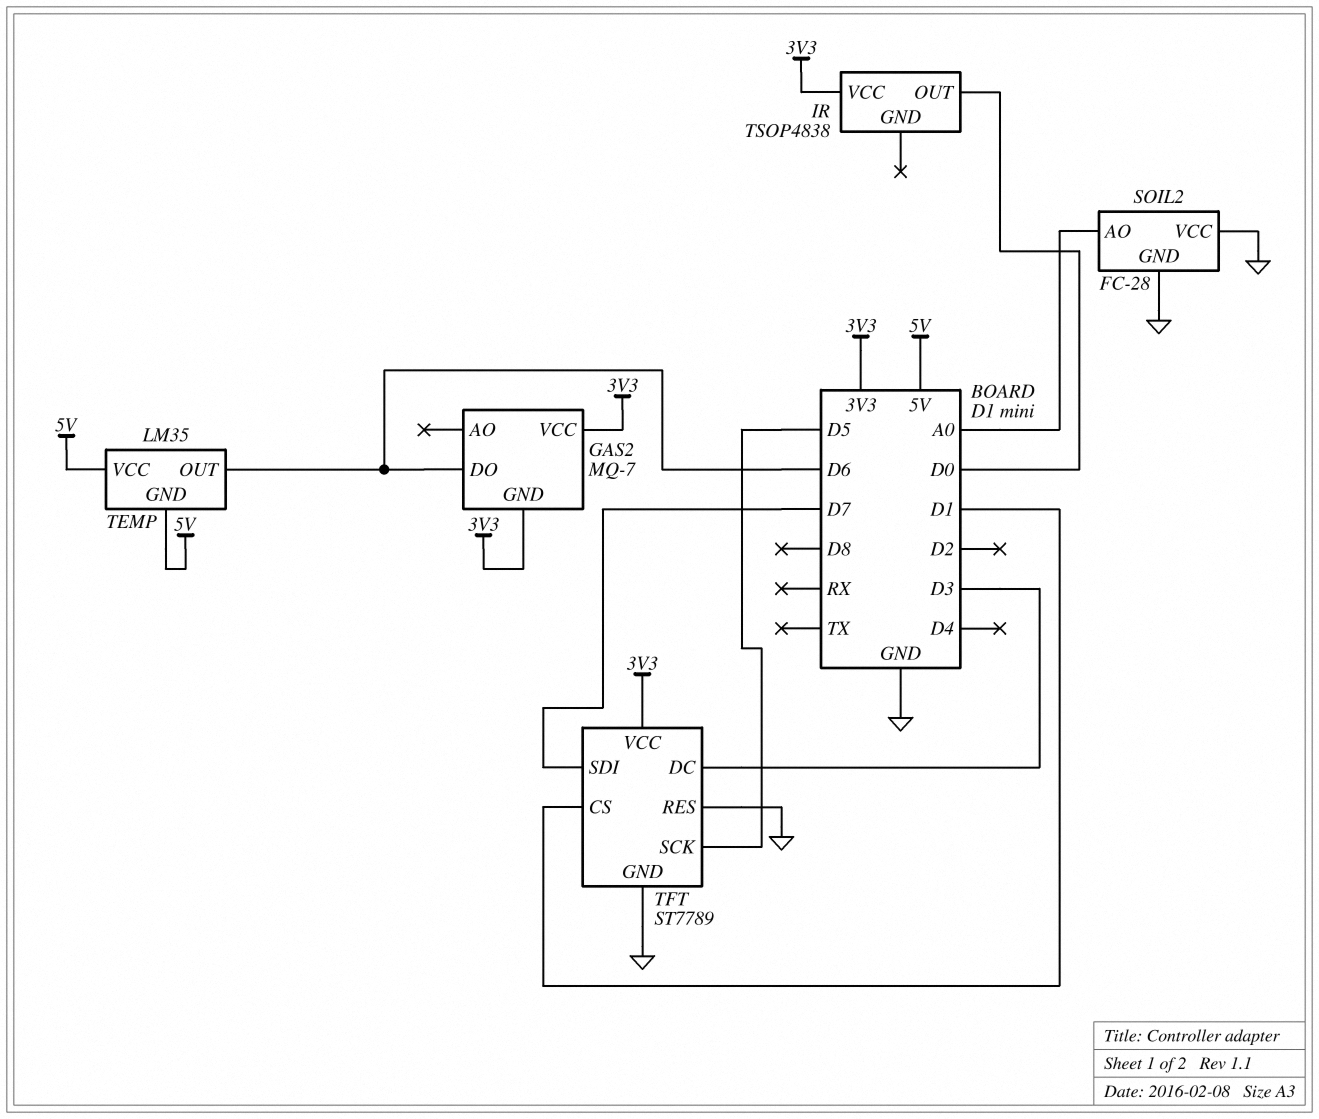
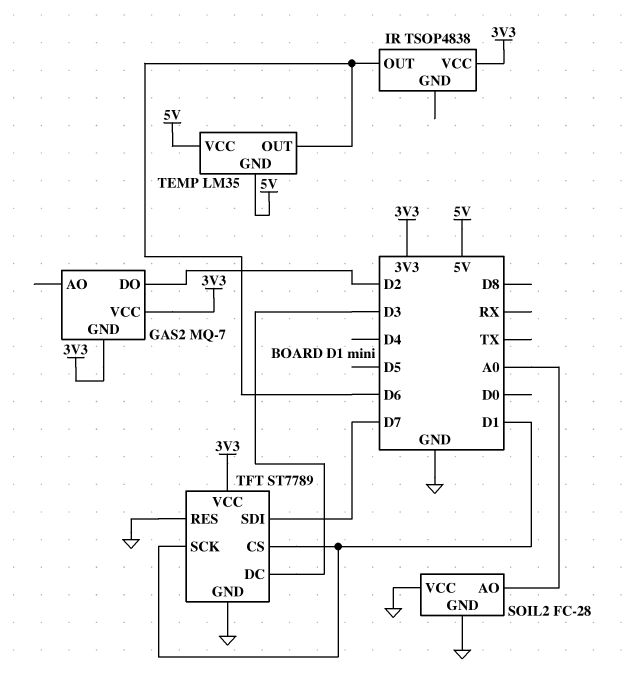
GAS2 pin DO: D6 -> D2
IR pin OUT: D0 -> D6
TFT pin SCK: D5 -> D1

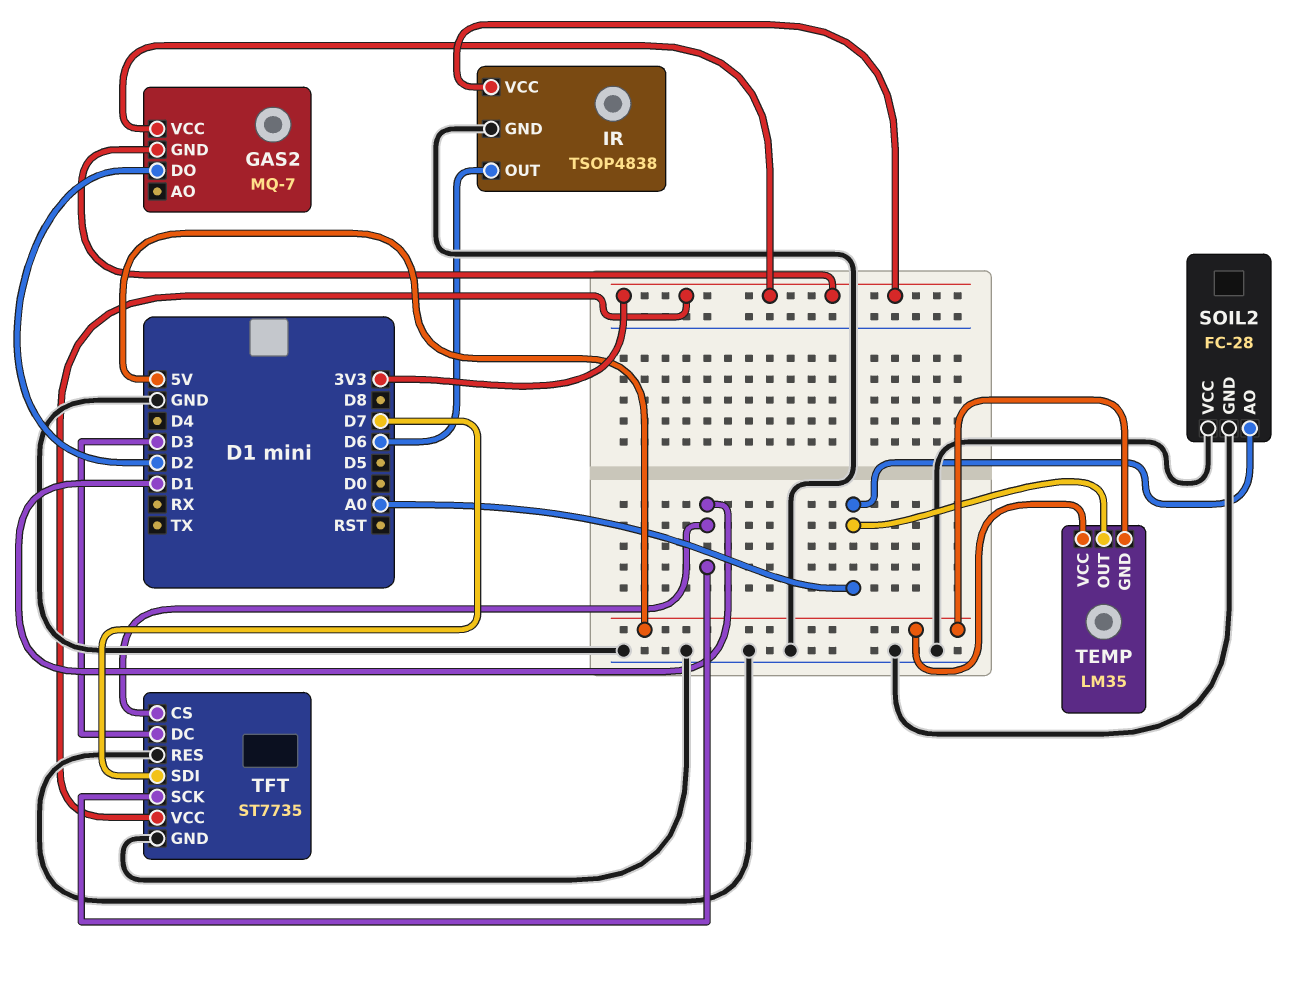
IR pin GND: none -> GND
TEMP pin OUT: D6 -> A0
TFT: ST7789 -> ST7735

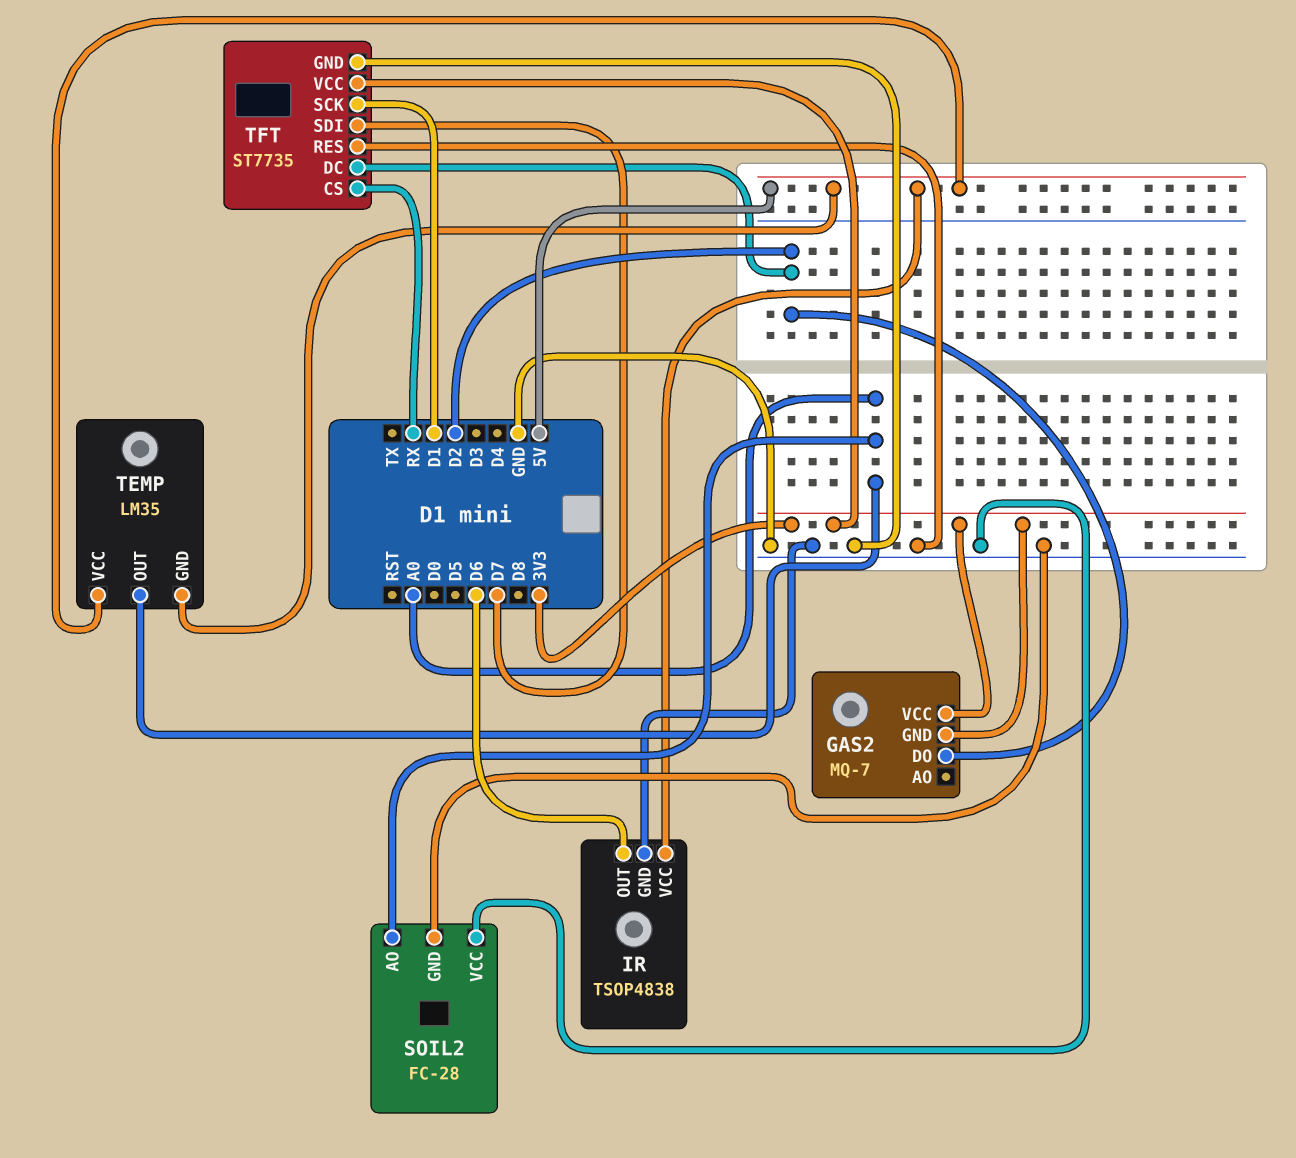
IR pin VCC: 3V3 -> 5V
TFT pin CS: D1 -> RX
TFT pin DC: D3 -> D2

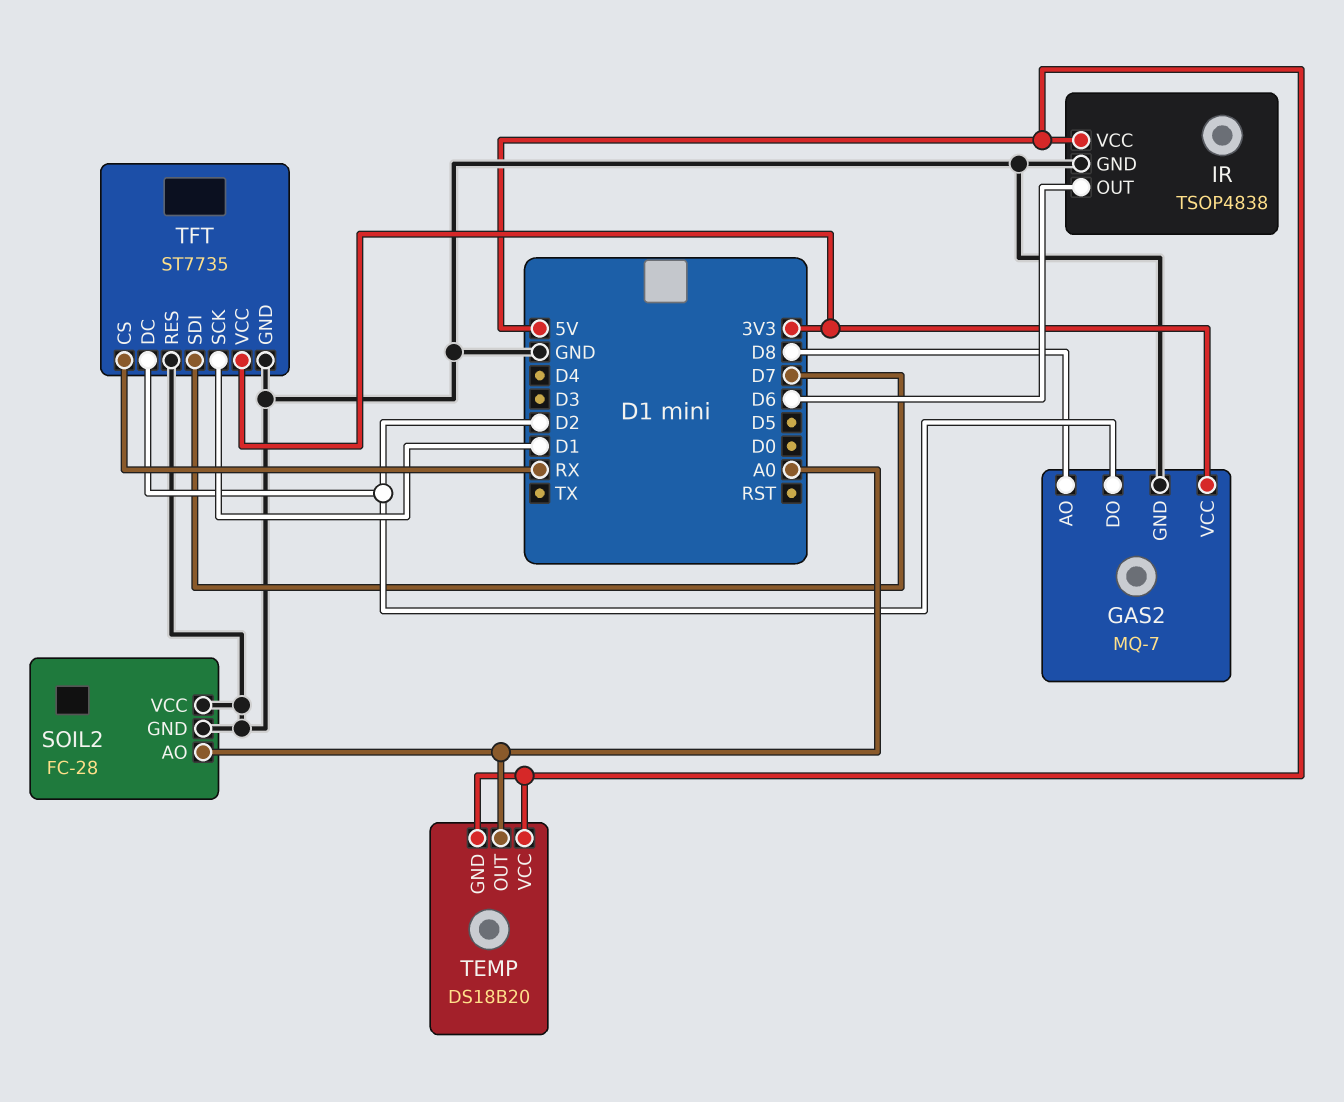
GAS2 pin AO: none -> D8
GAS2 pin GND: 3V3 -> GND
TEMP: LM35 -> DS18B20

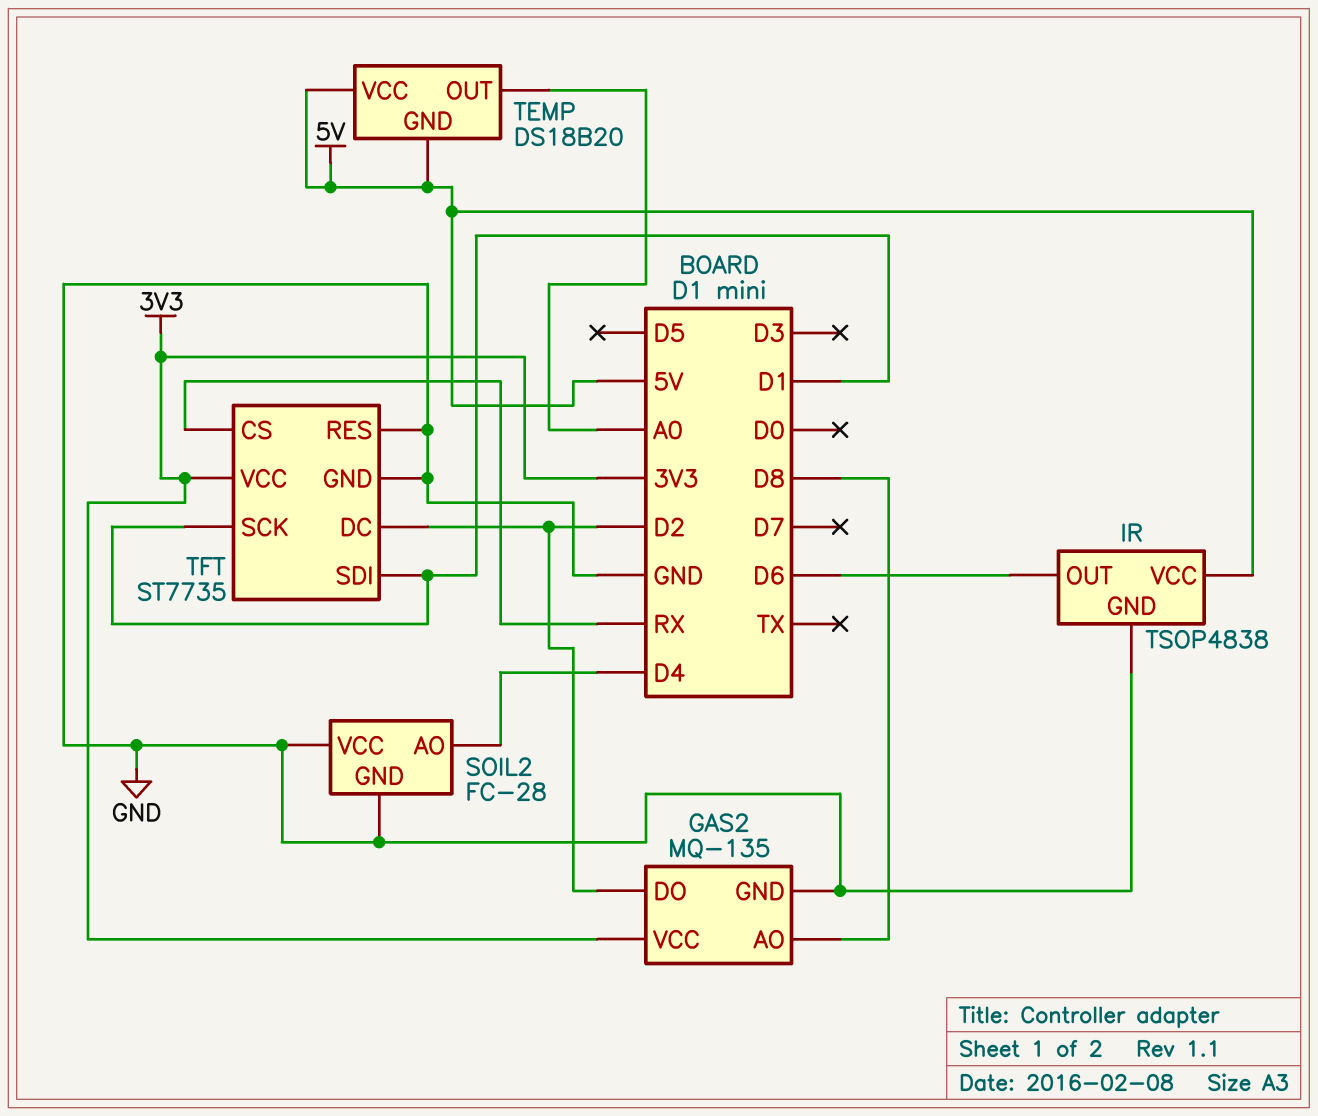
GAS2: MQ-7 -> MQ-135
SOIL2 pin AO: A0 -> D4
TFT pin SDI: D7 -> D1

